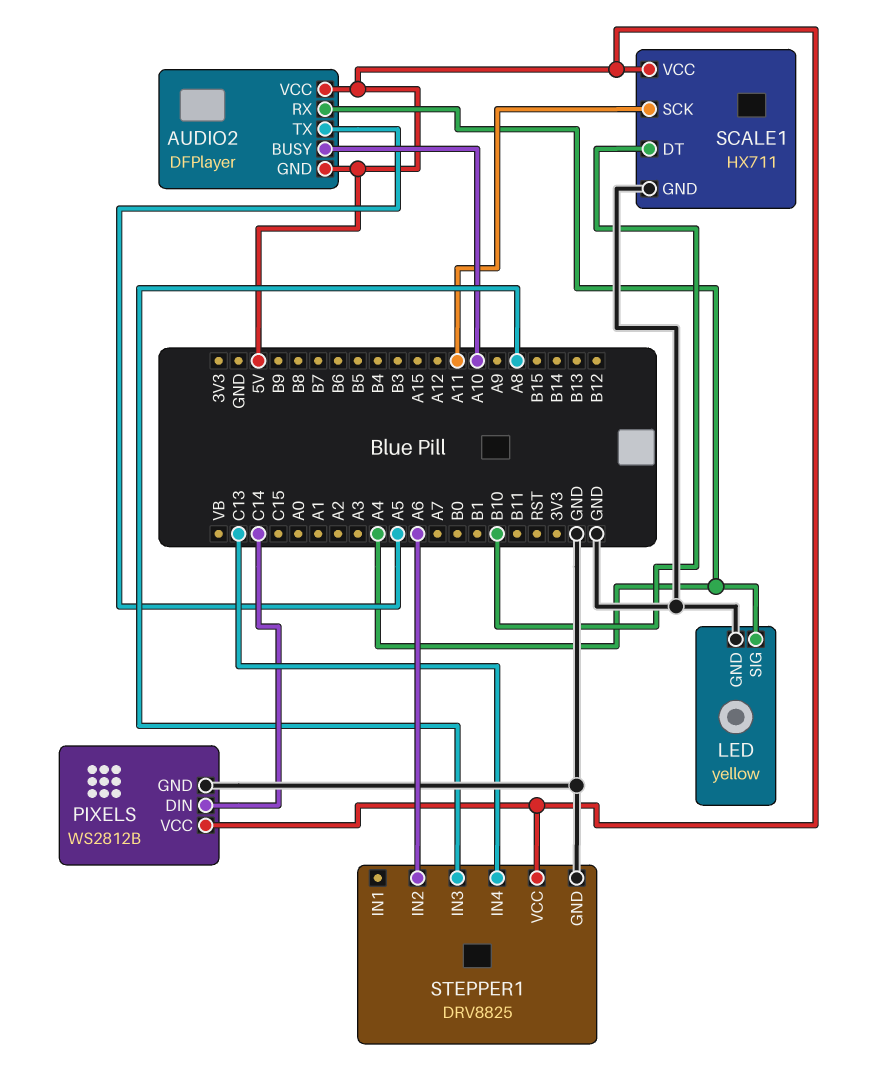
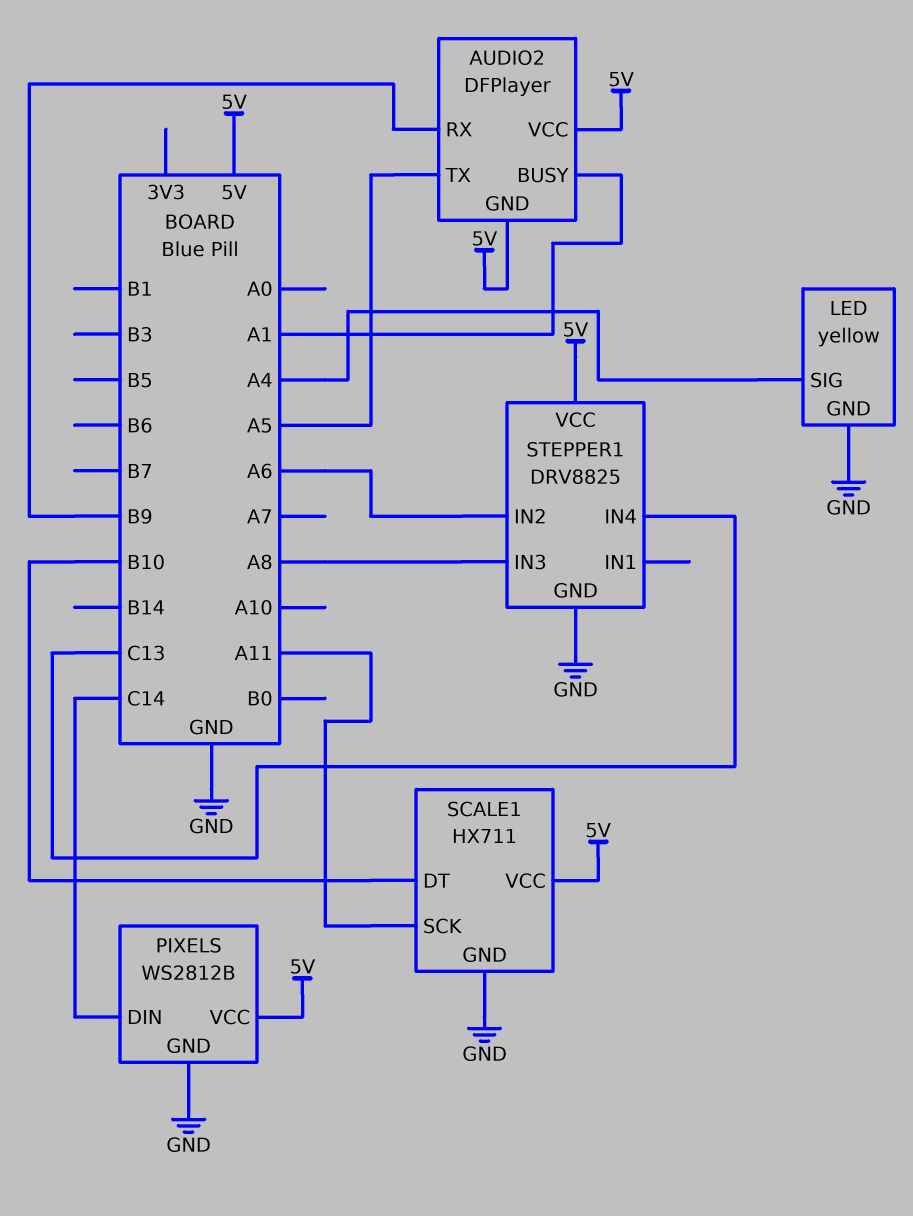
AUDIO2 pin BUSY: A10 -> A1
AUDIO2 pin RX: A4 -> B9

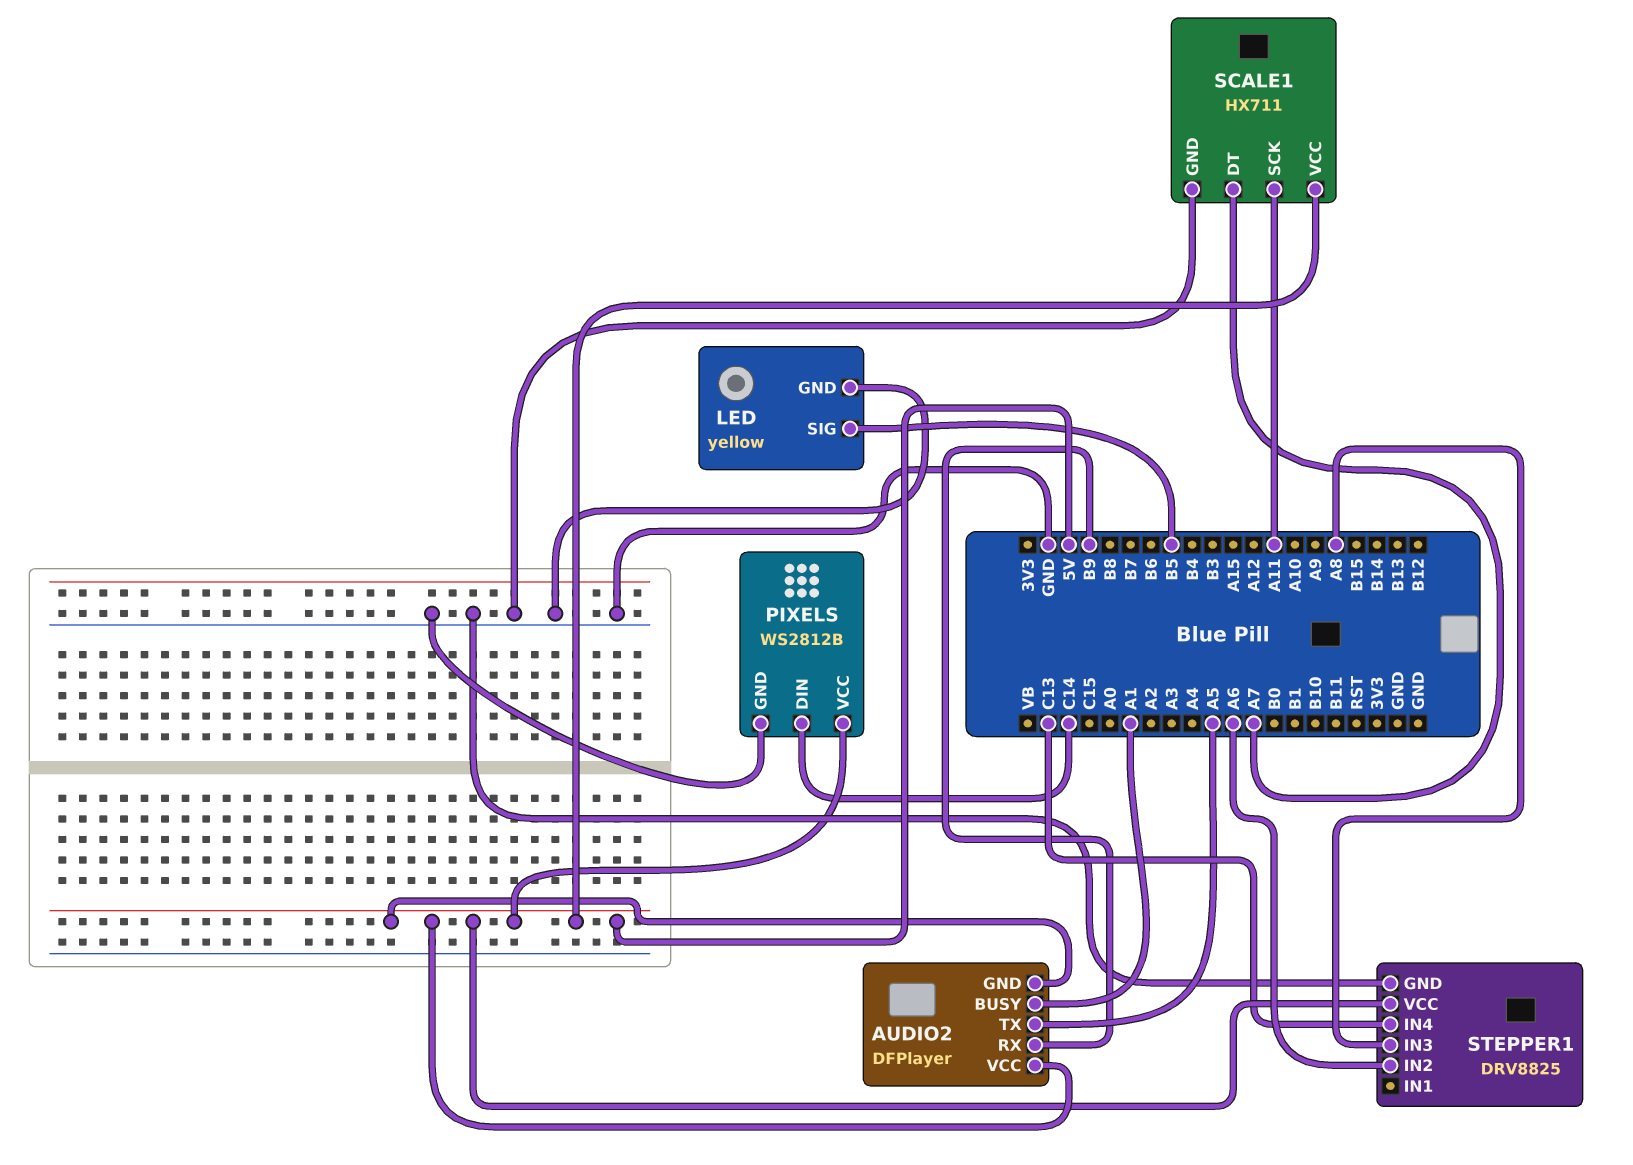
LED pin SIG: A4 -> B5
SCALE1 pin DT: B10 -> A7

